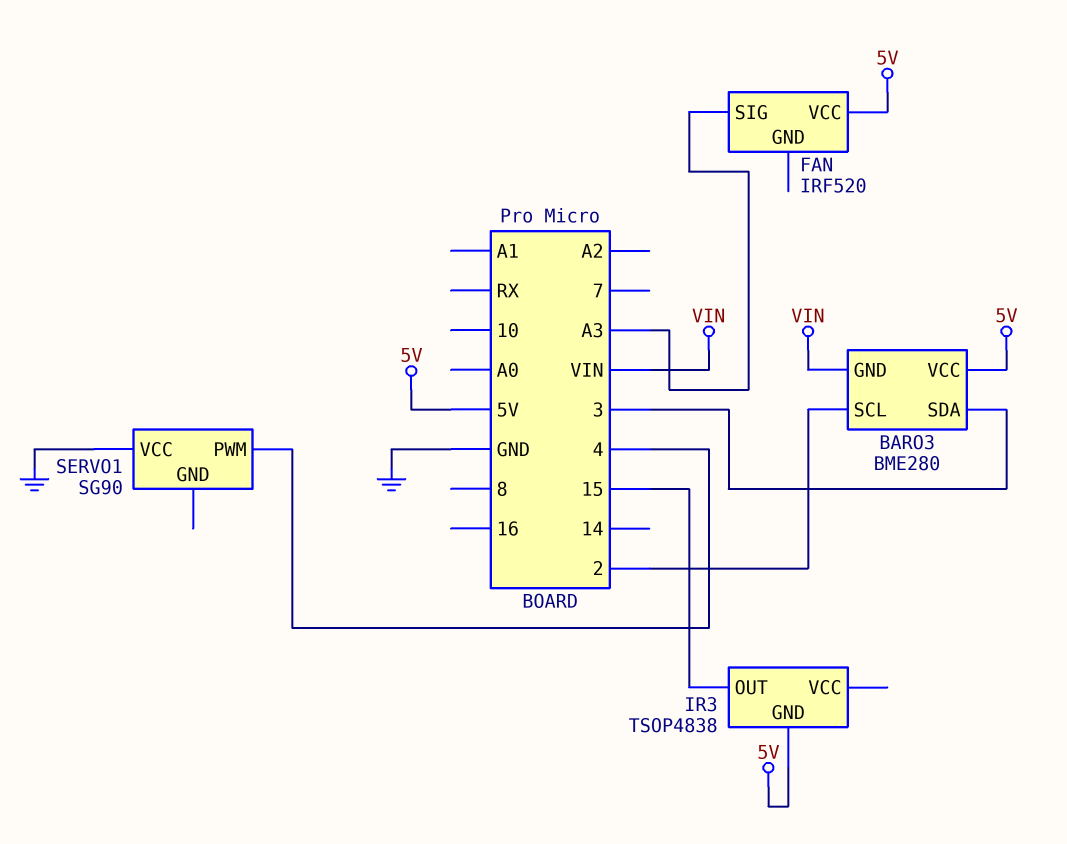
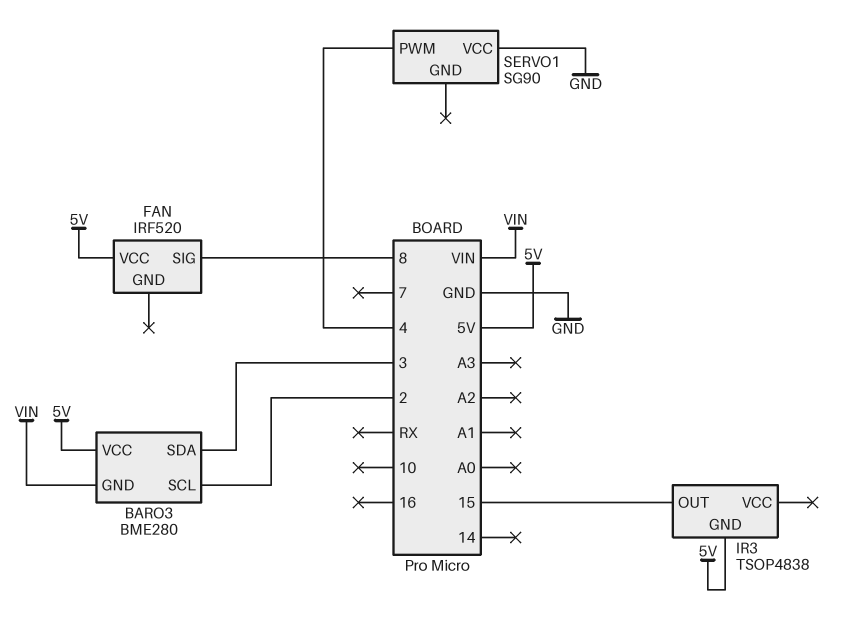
FAN pin SIG: A3 -> 8

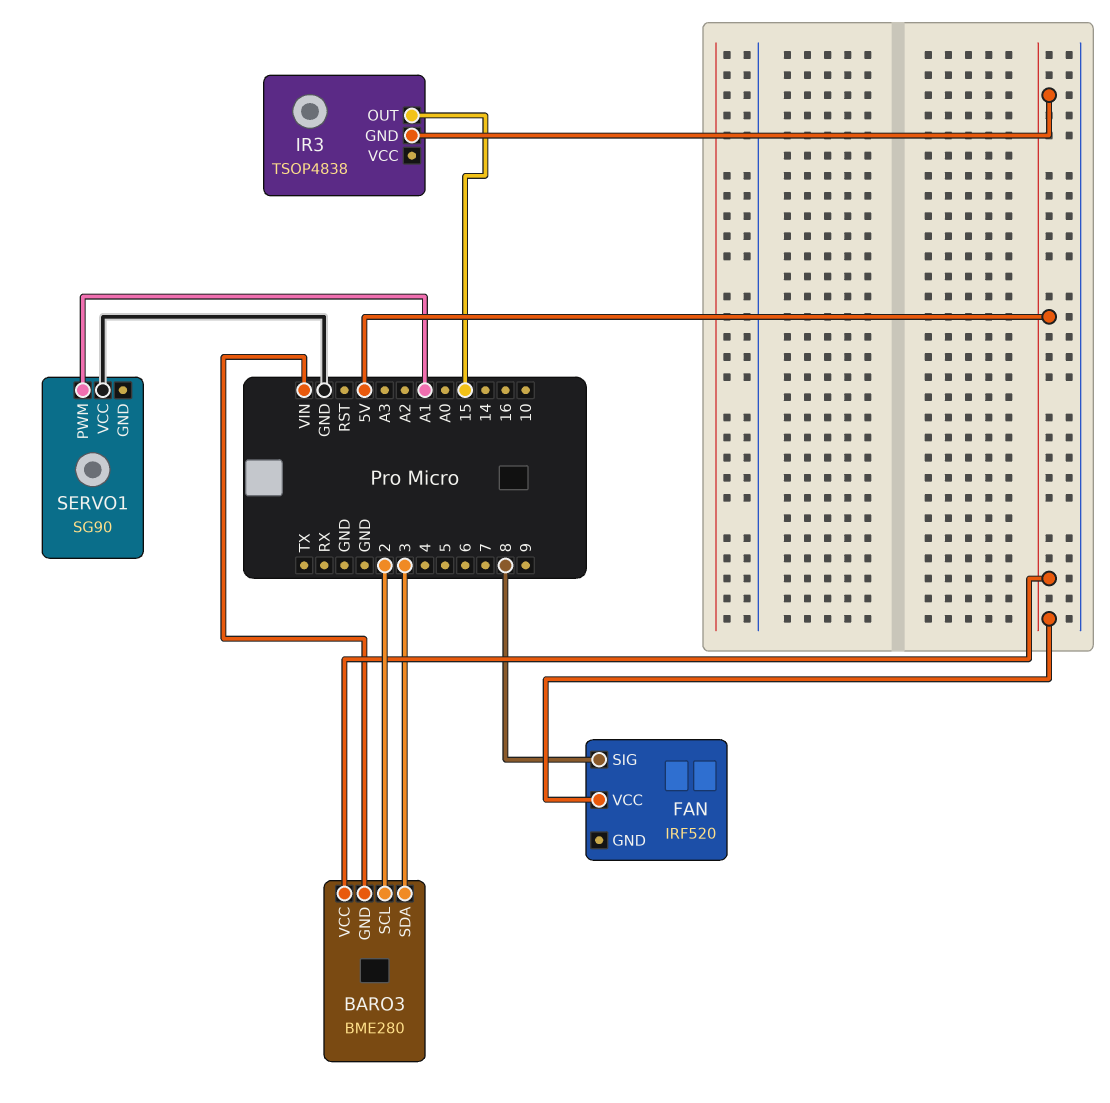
SERVO1 pin PWM: 4 -> A1

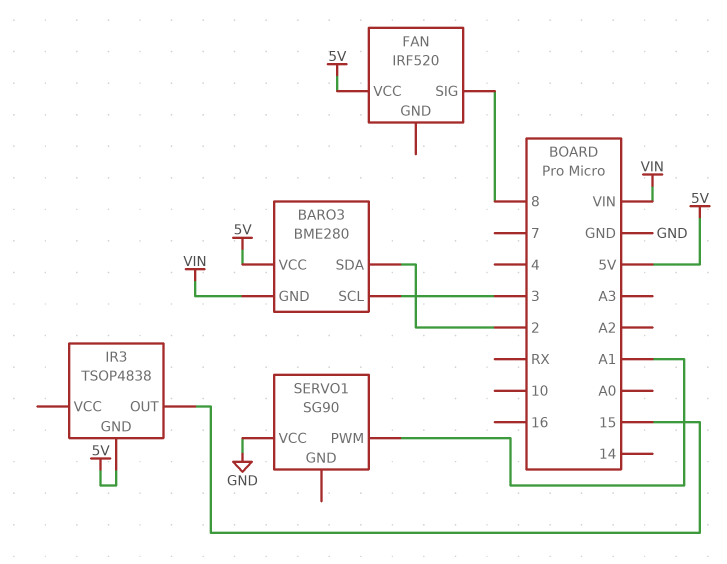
BARO3 pin SCL: 2 -> 3
BARO3 pin SDA: 3 -> 2

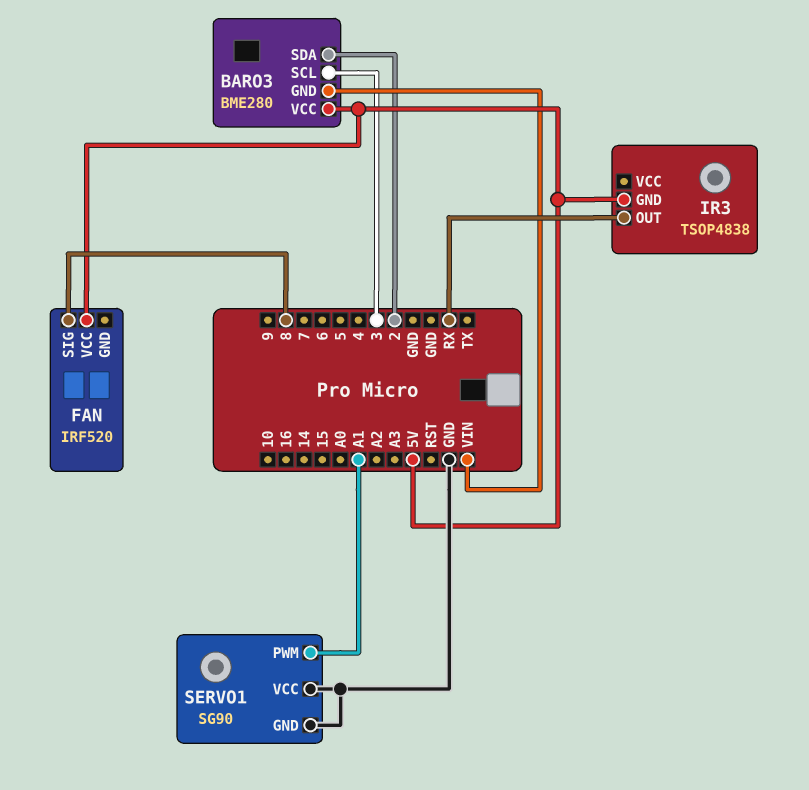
IR3 pin OUT: 15 -> RX
SERVO1 pin GND: none -> GND

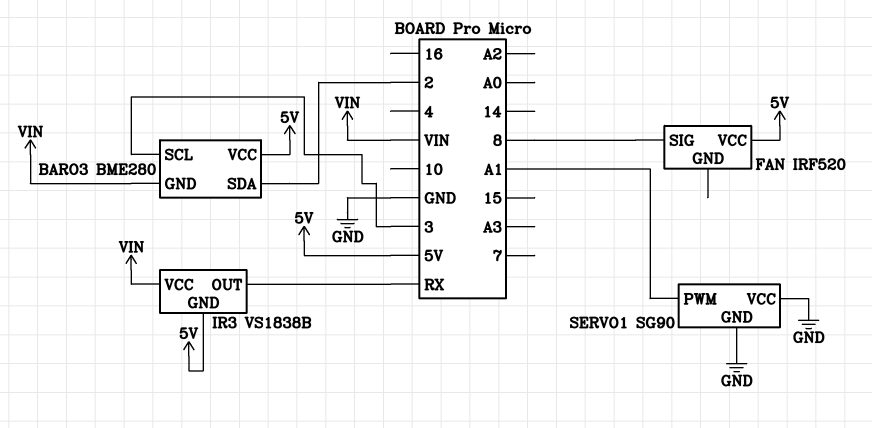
IR3: TSOP4838 -> VS1838B
IR3 pin VCC: none -> VIN

